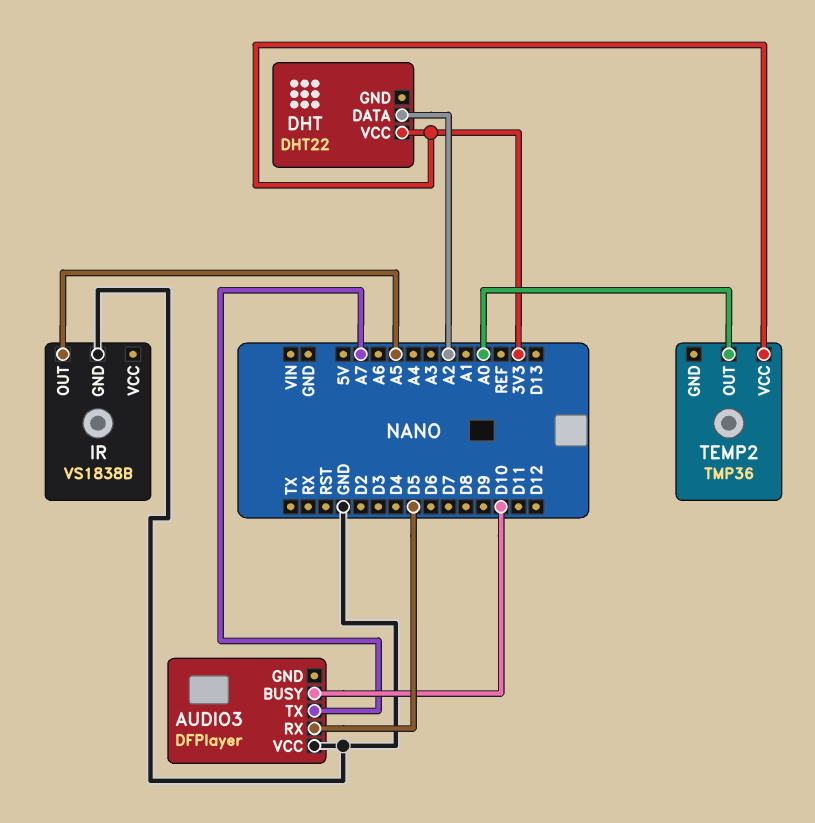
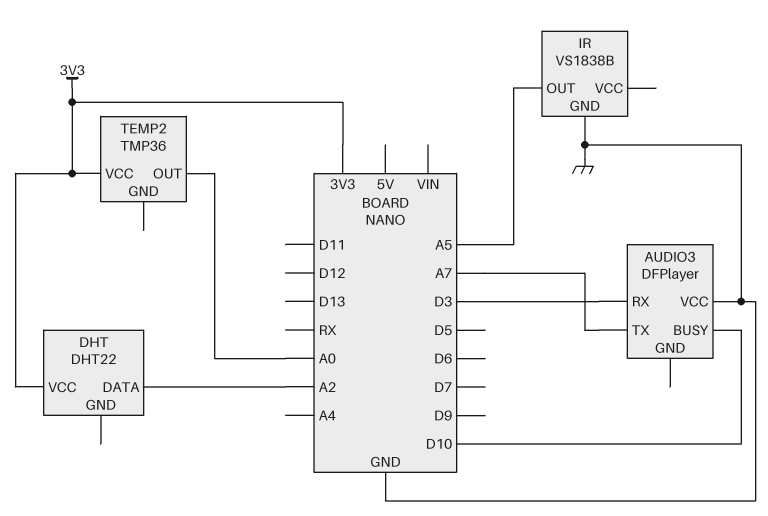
AUDIO3 pin RX: D5 -> D3

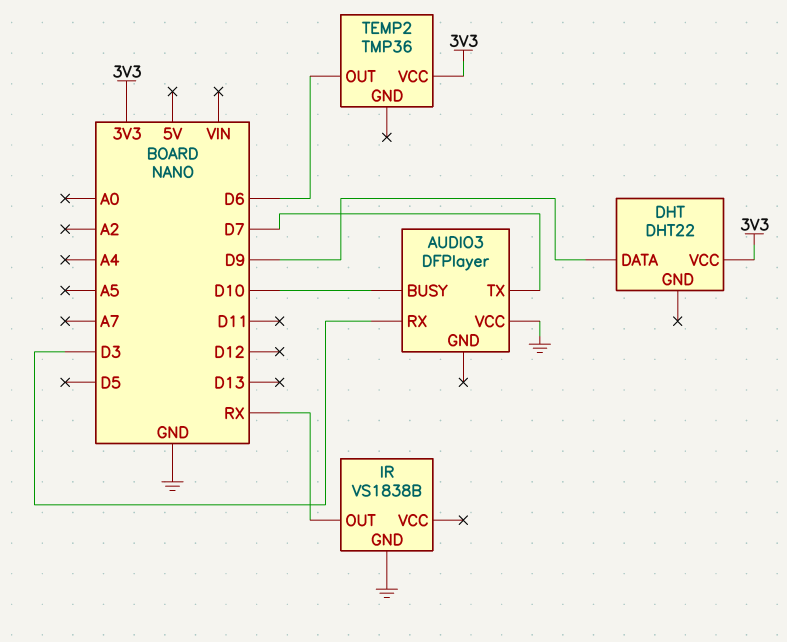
AUDIO3 pin TX: A7 -> D7
DHT pin DATA: A2 -> D9
IR pin OUT: A5 -> RX
TEMP2 pin OUT: A0 -> D6

